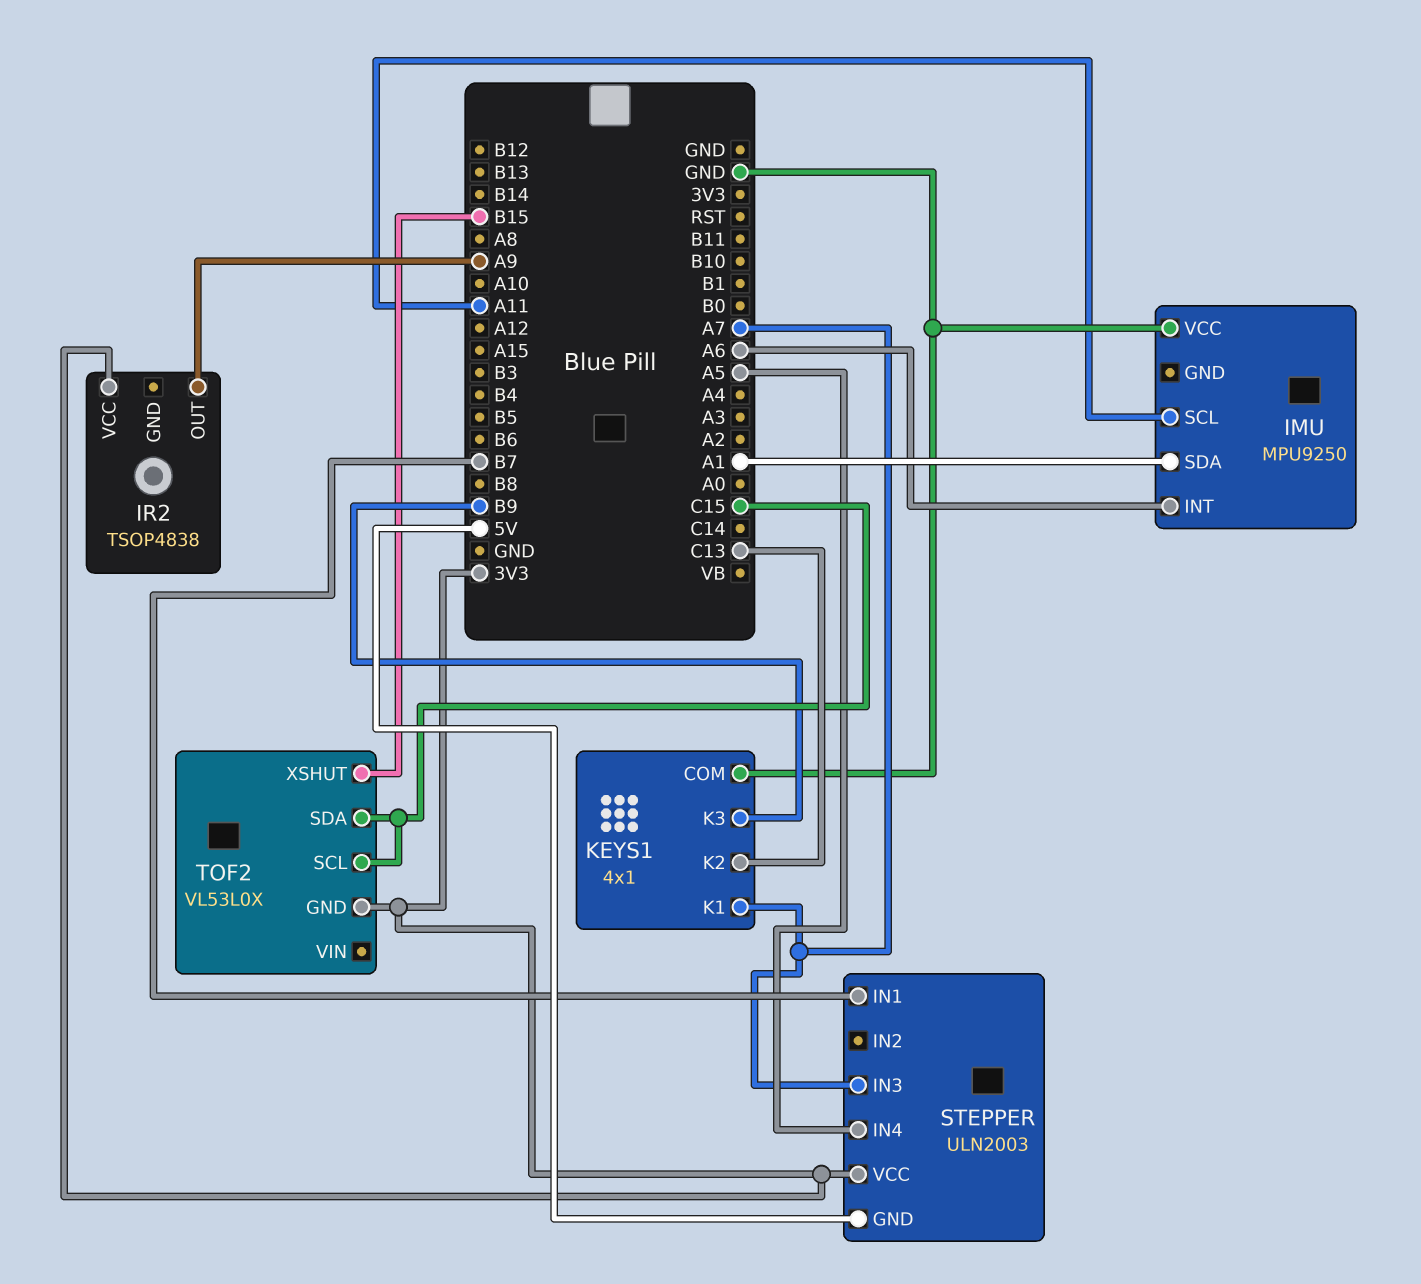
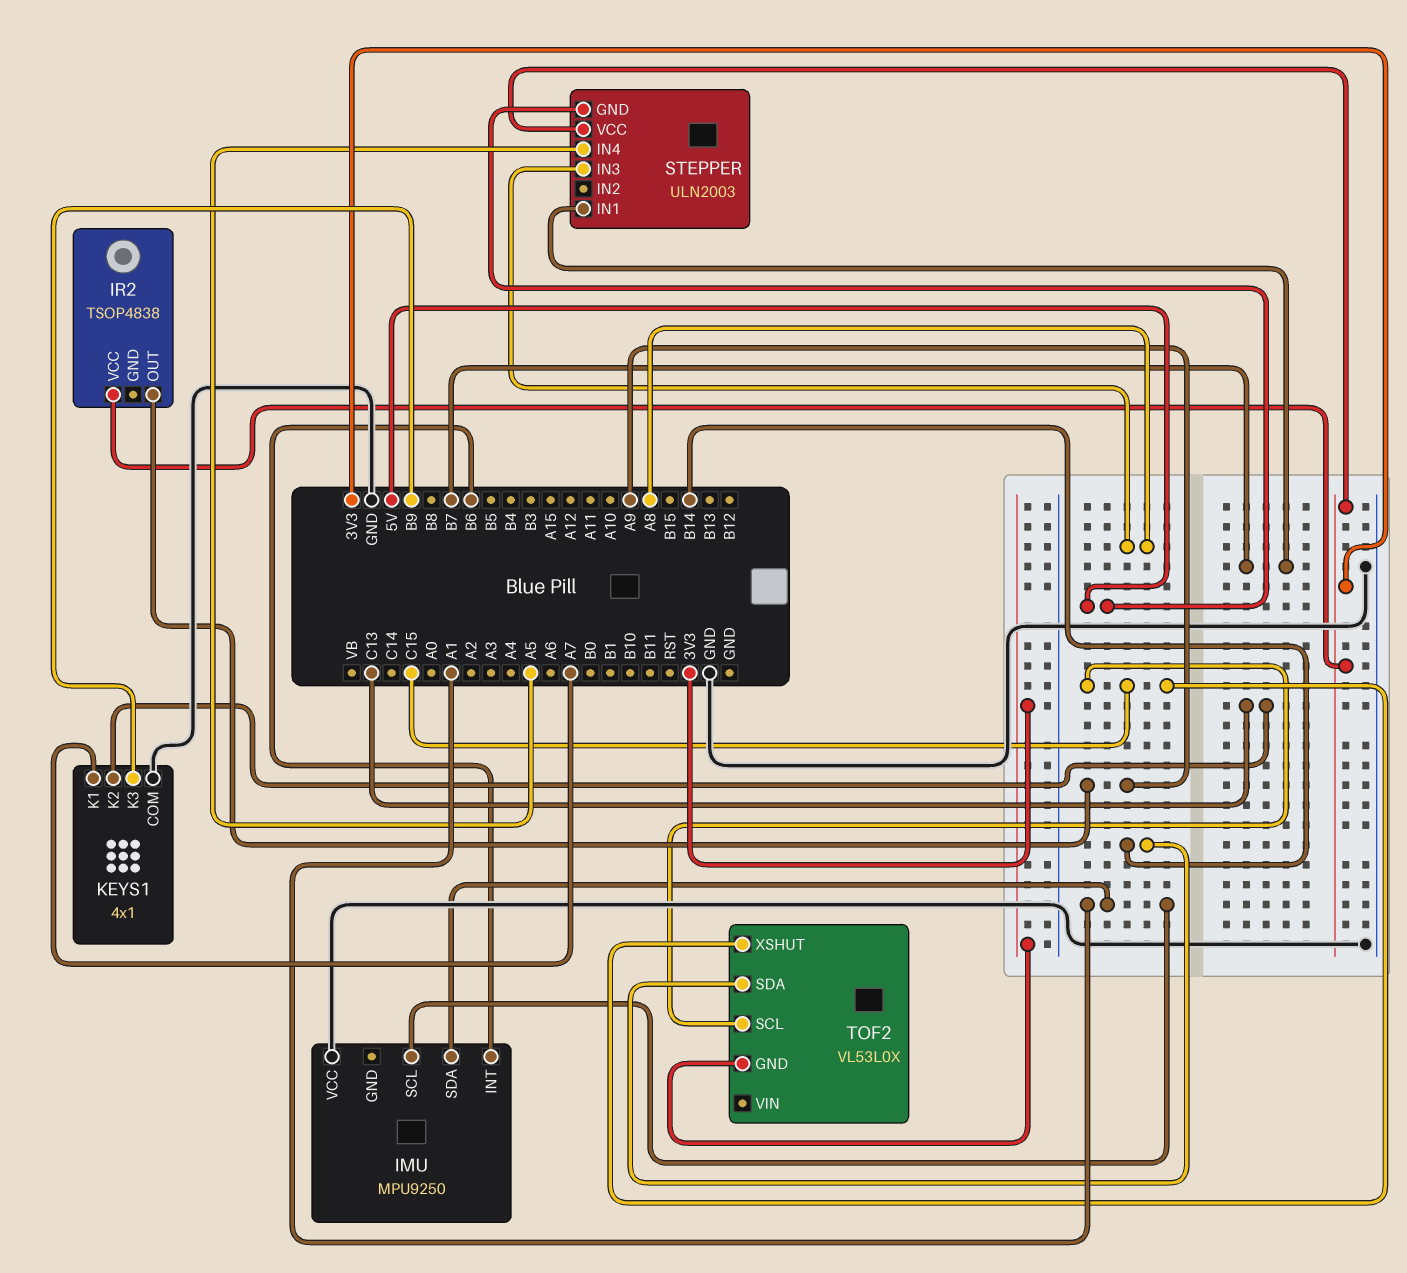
IMU pin INT: A6 -> B6
IMU pin SCL: A11 -> A1
STEPPER pin IN3: A7 -> A8
TOF2 pin SDA: C15 -> B14
TOF2 pin XSHUT: B15 -> C15

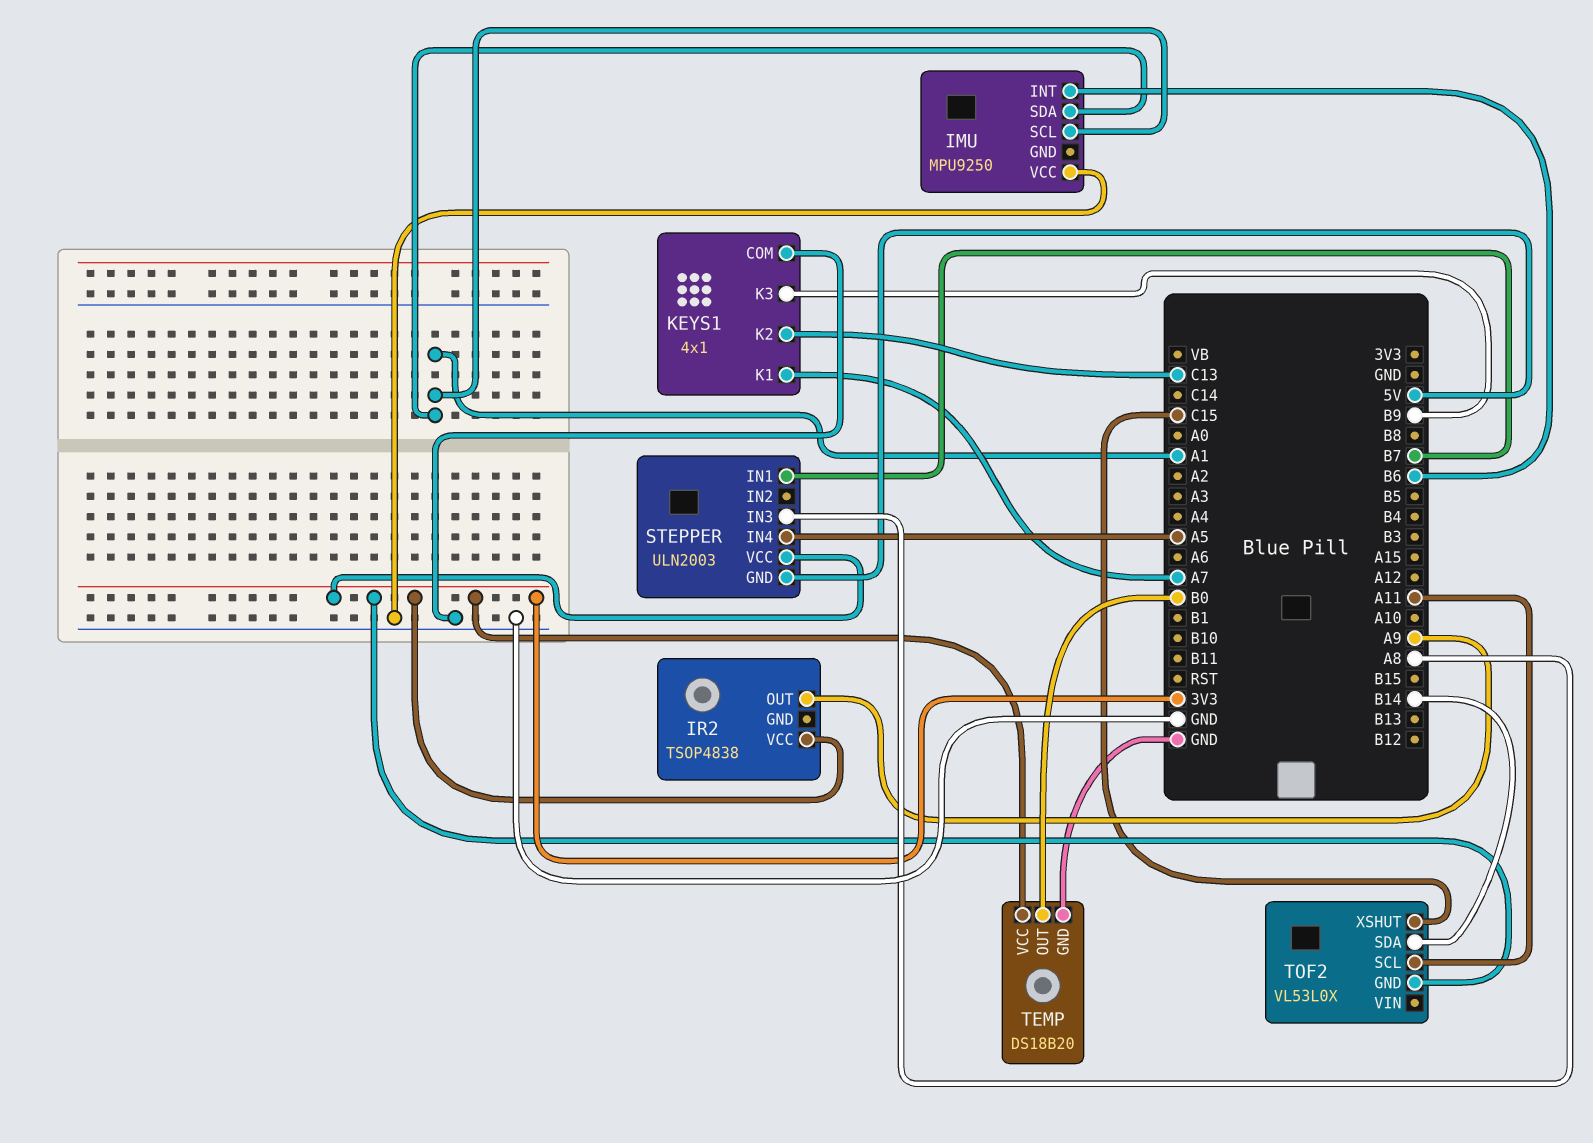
TEMP: none -> DS18B20
TEMP pin GND: none -> GND
TEMP pin OUT: none -> B0
TEMP pin VCC: none -> 3V3
TOF2 pin SCL: C15 -> A11

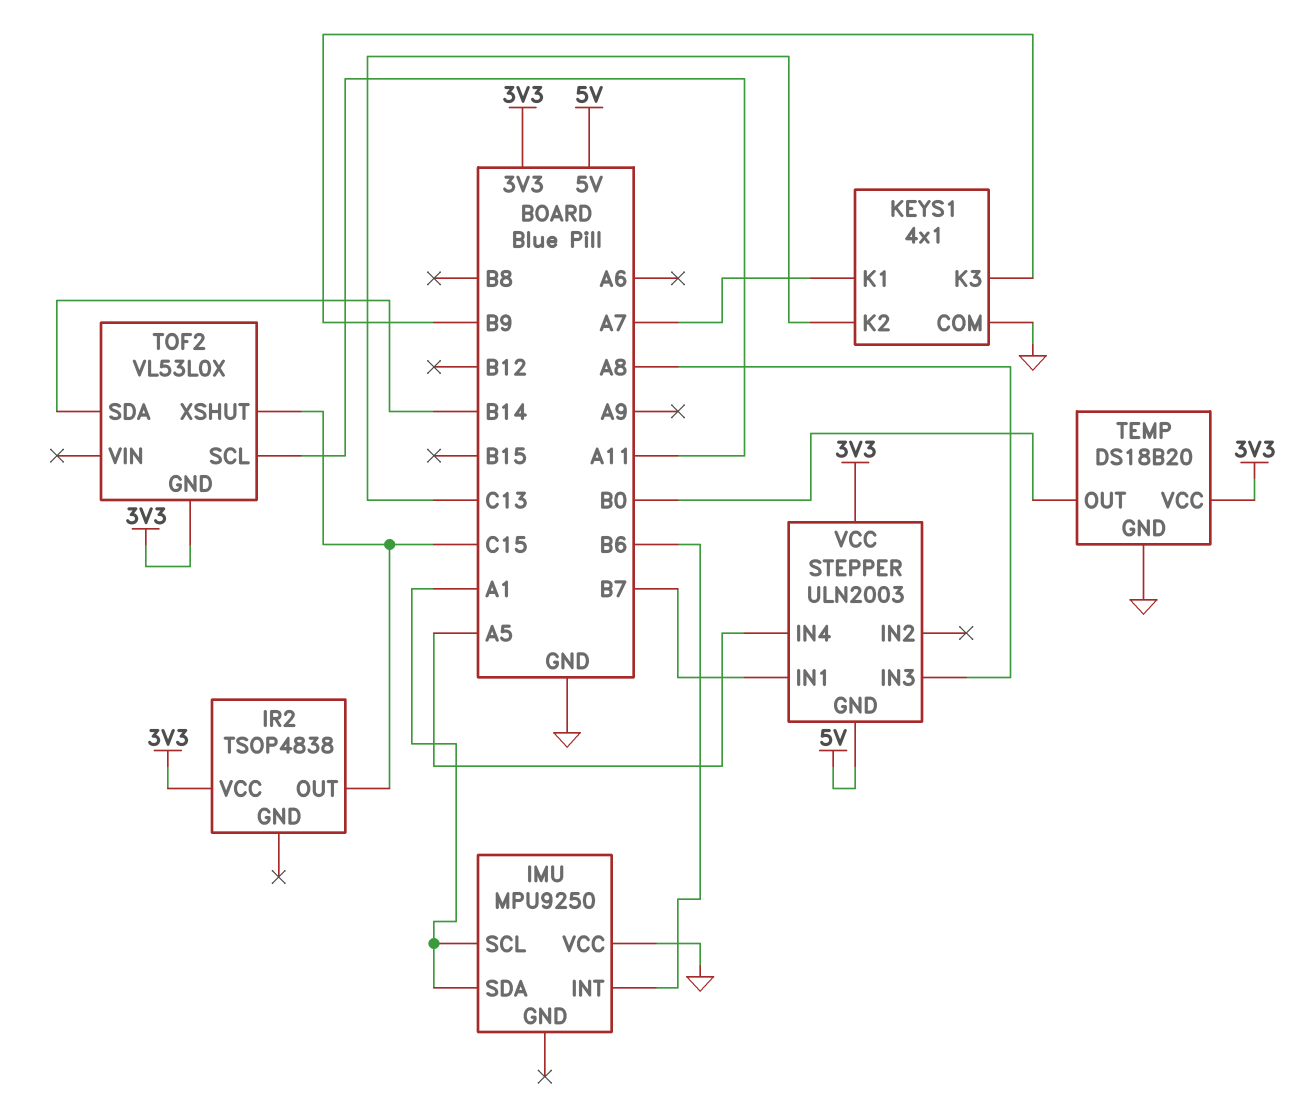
IR2 pin OUT: A9 -> C15

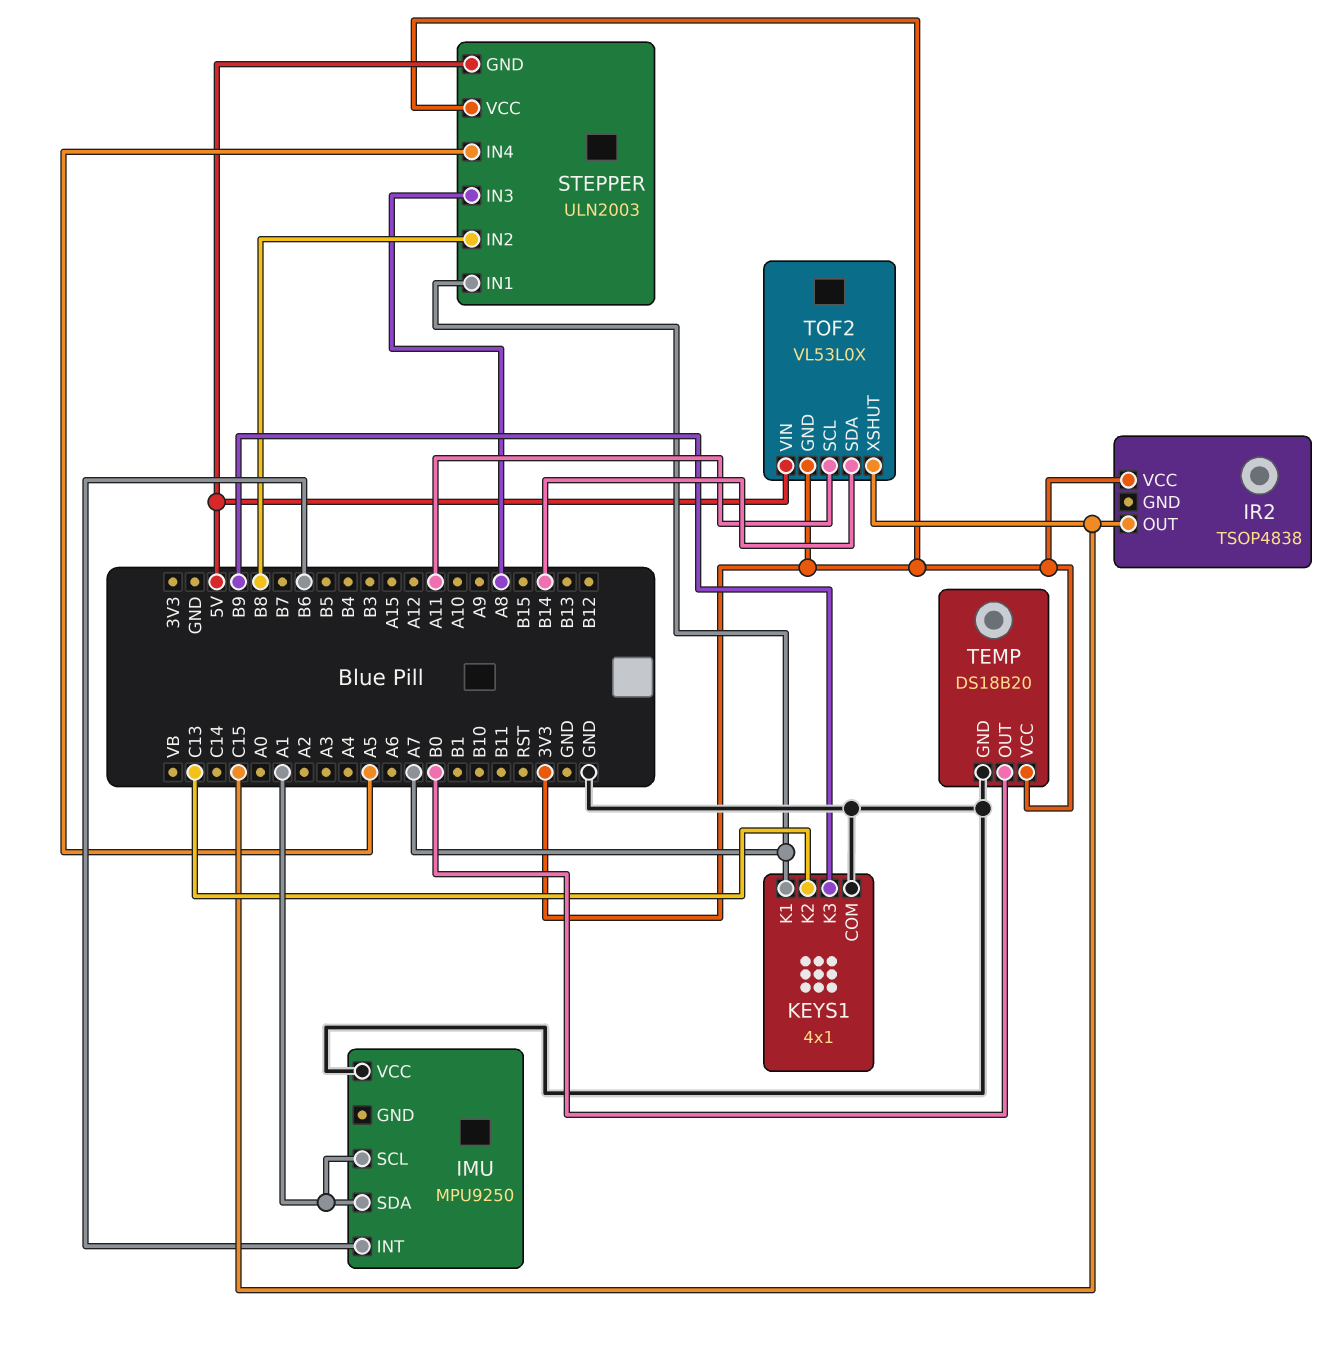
STEPPER pin IN1: B7 -> A7
STEPPER pin IN2: none -> B8
TOF2 pin VIN: none -> 5V

